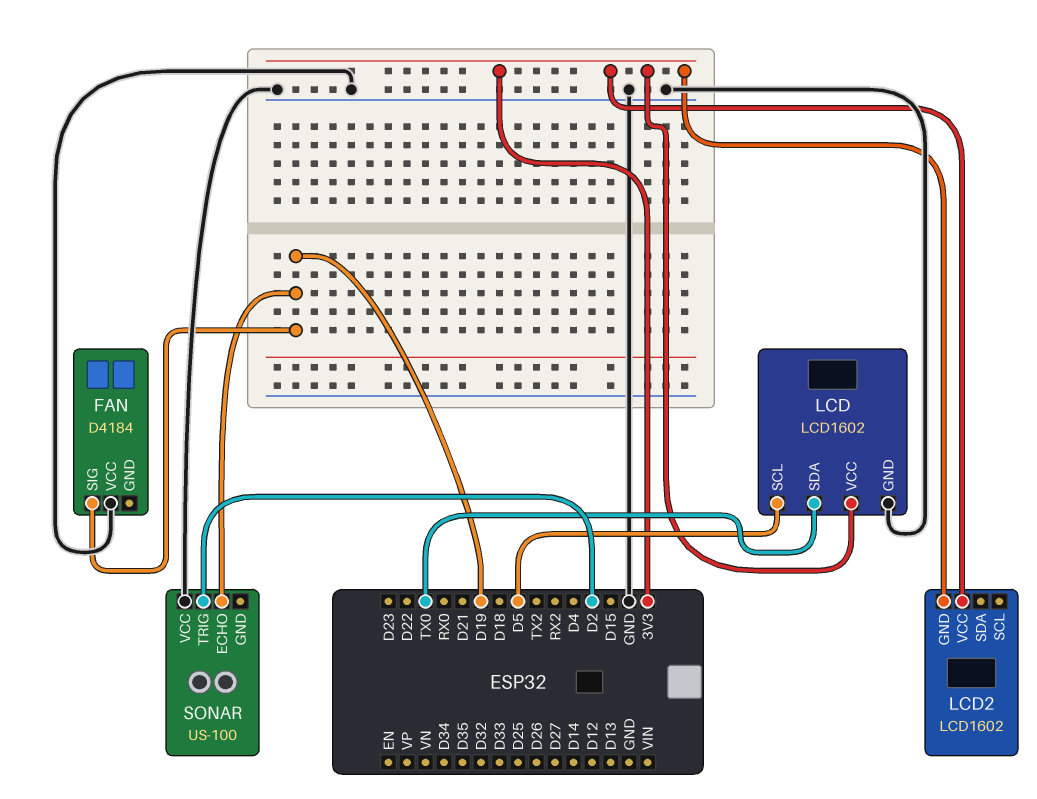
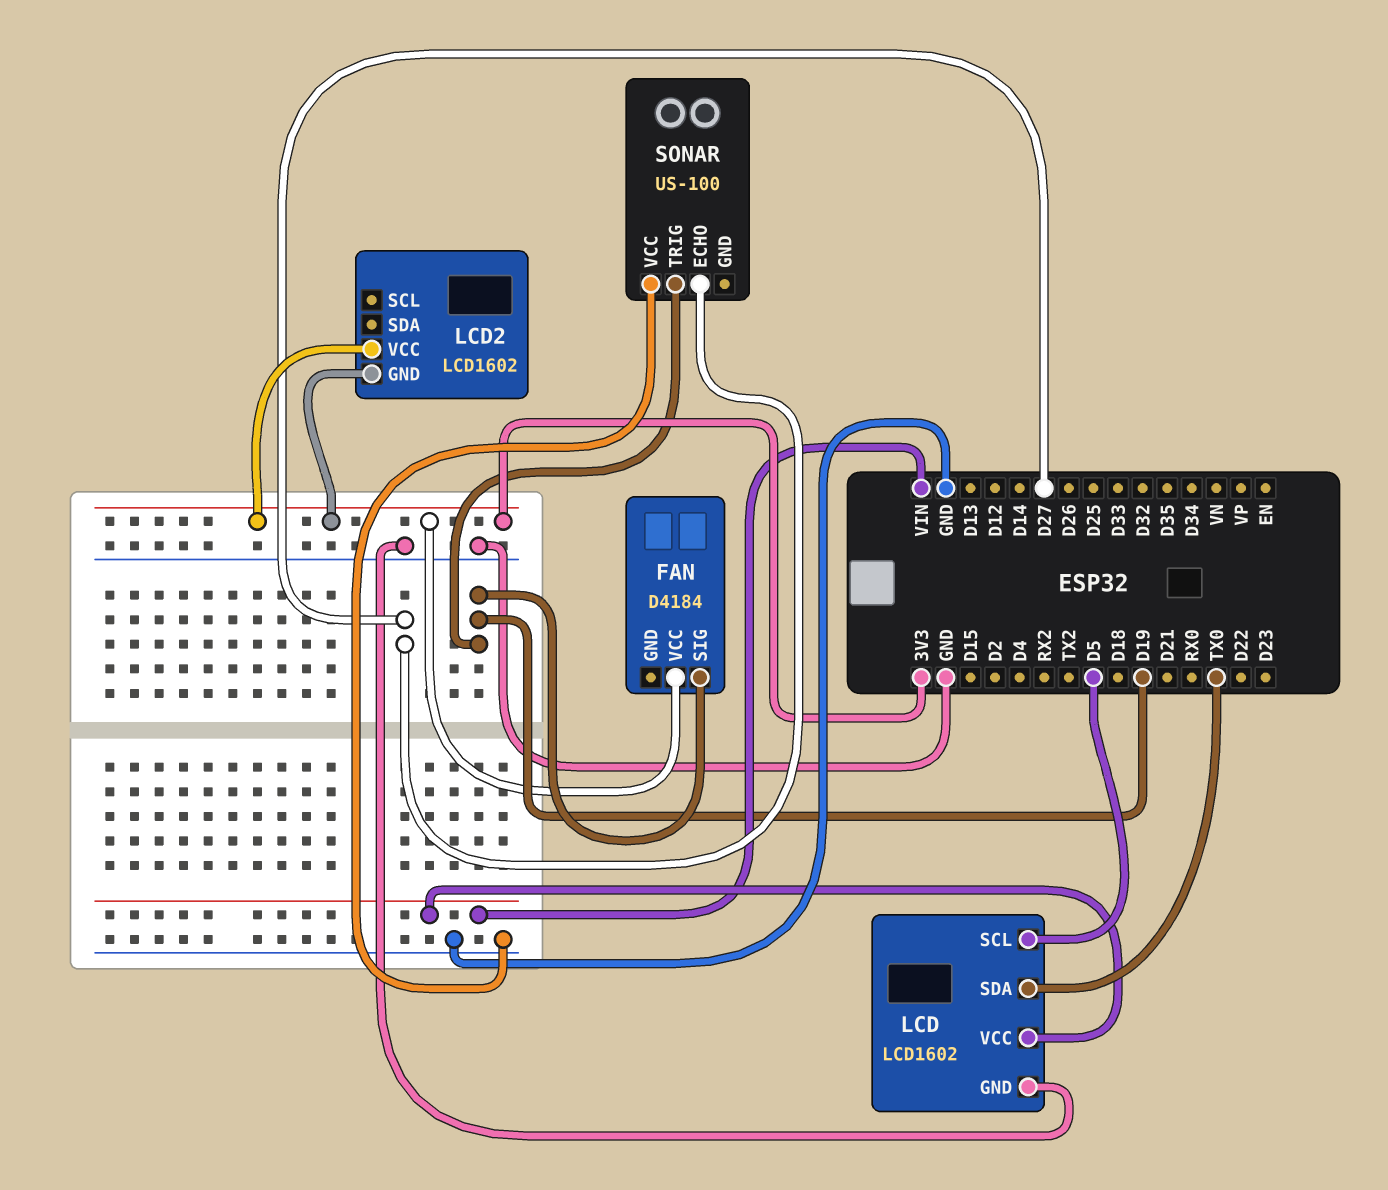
FAN pin VCC: GND -> 3V3
LCD pin VCC: 3V3 -> VIN
SONAR pin ECHO: D19 -> D27
SONAR pin TRIG: D2 -> D19

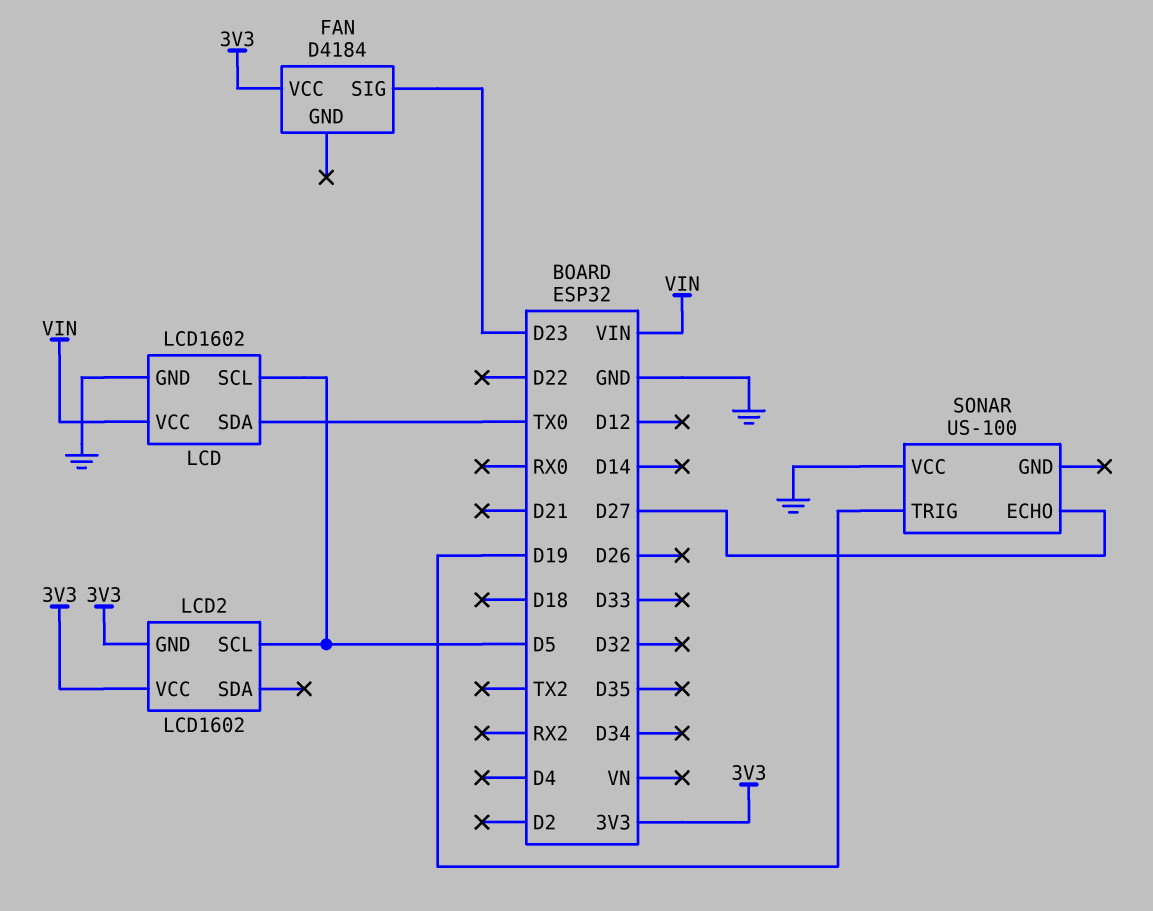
FAN pin SIG: D19 -> D23
LCD2 pin SCL: none -> D5

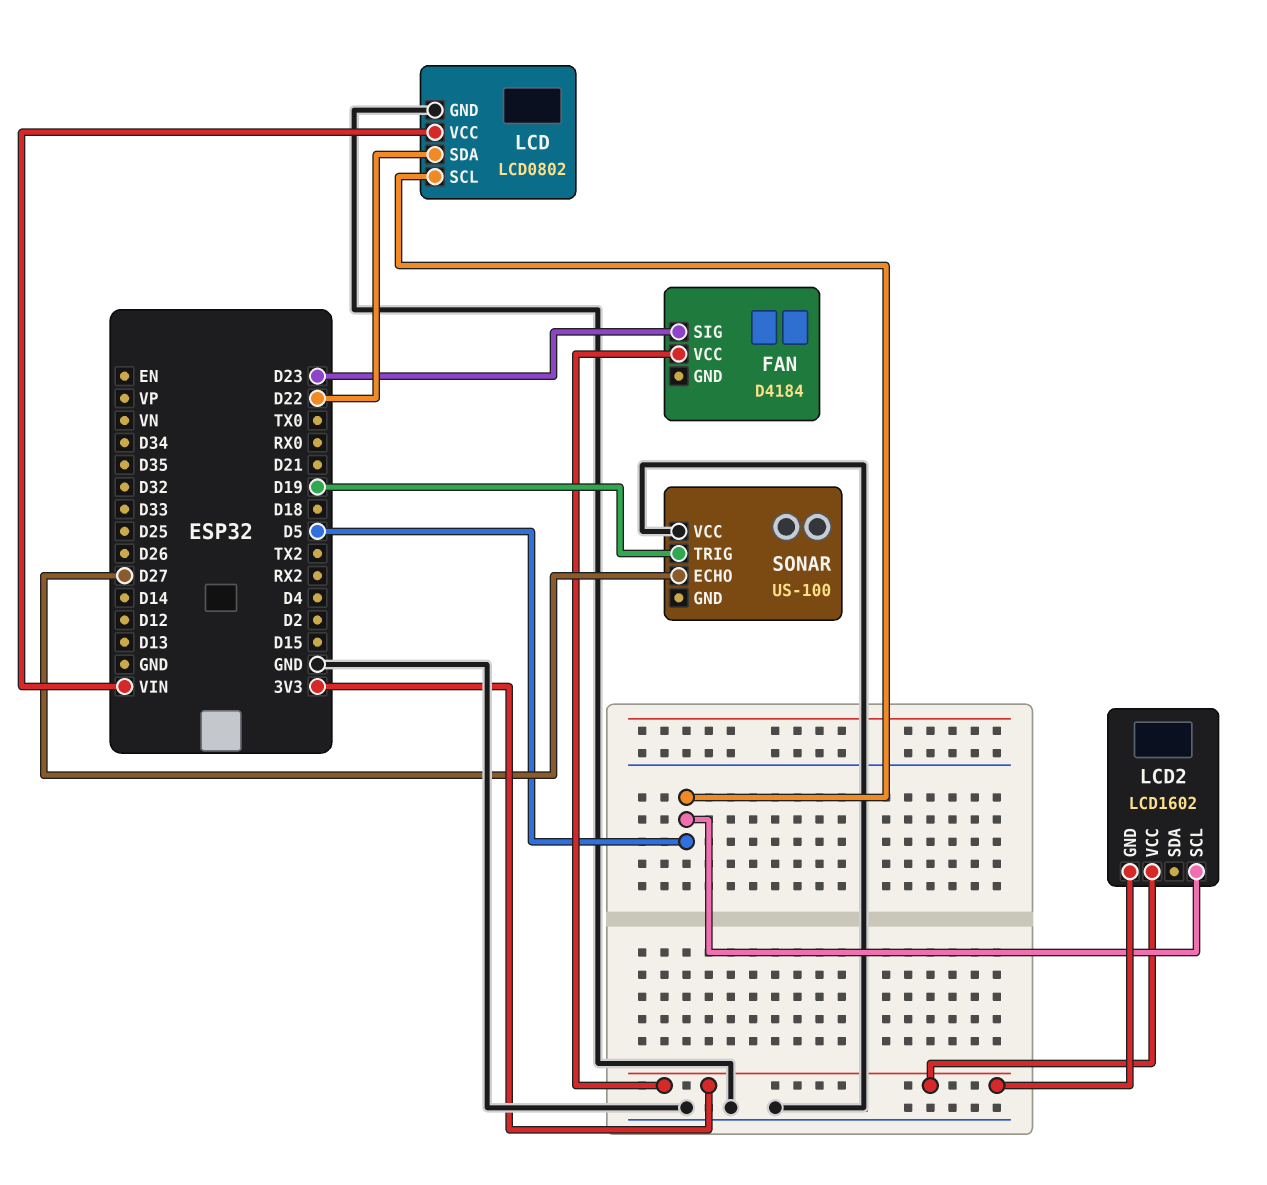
LCD: LCD1602 -> LCD0802
LCD pin SDA: TX0 -> D22

